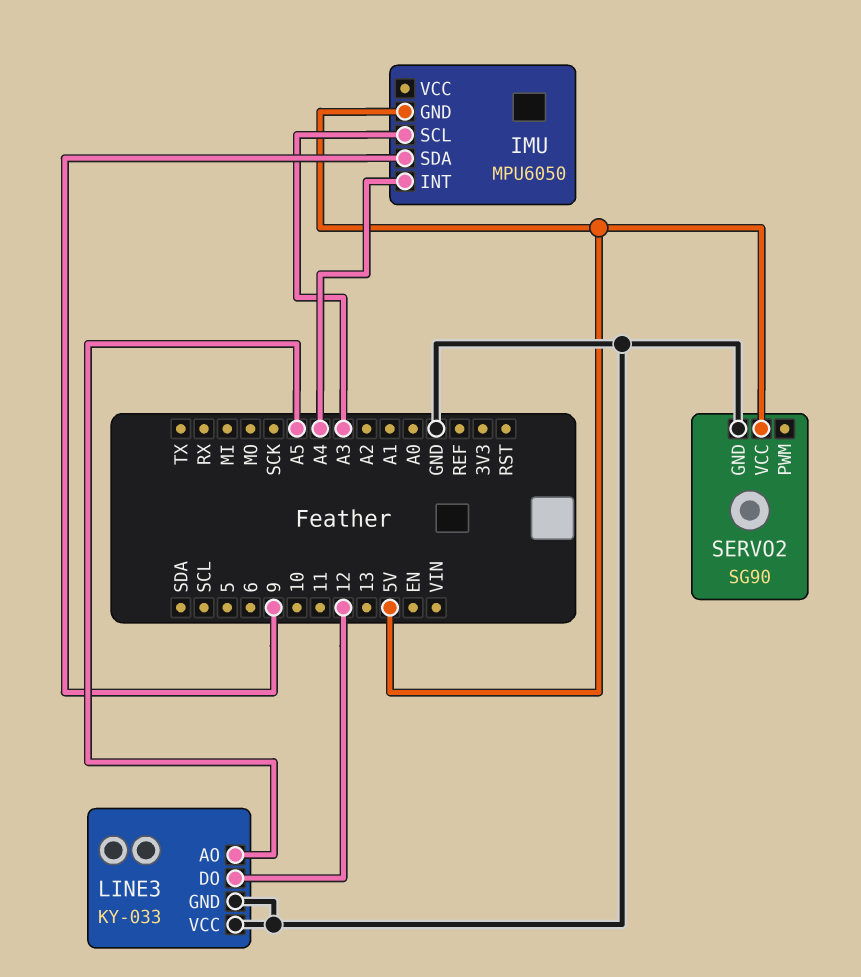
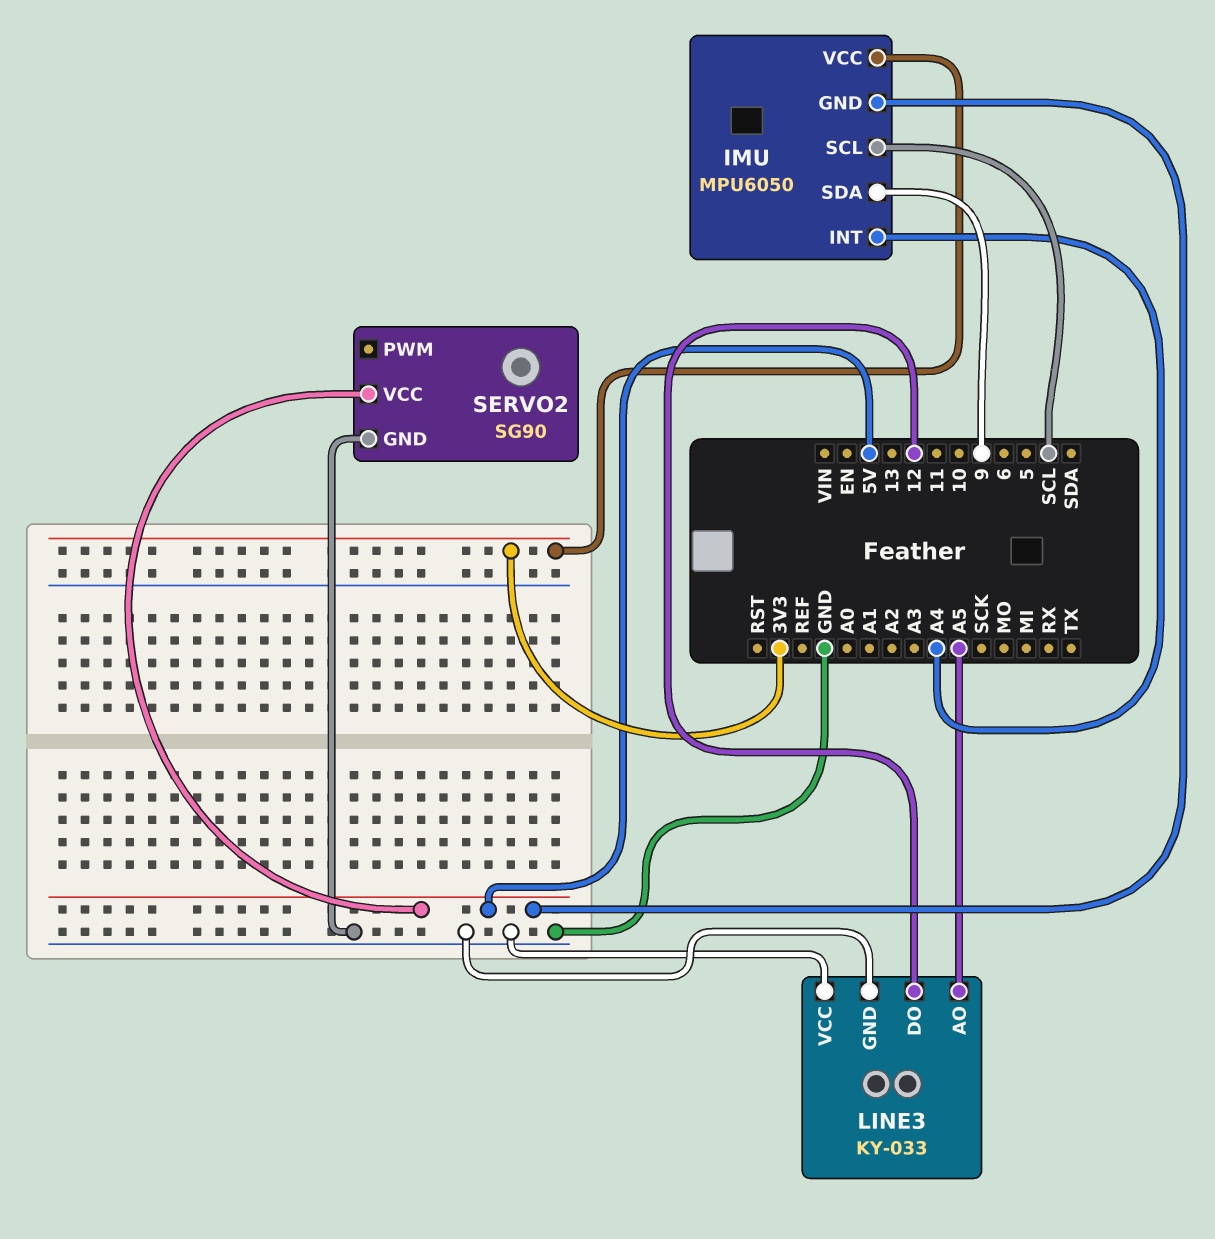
IMU pin SCL: A3 -> SCL
IMU pin VCC: none -> 3V3

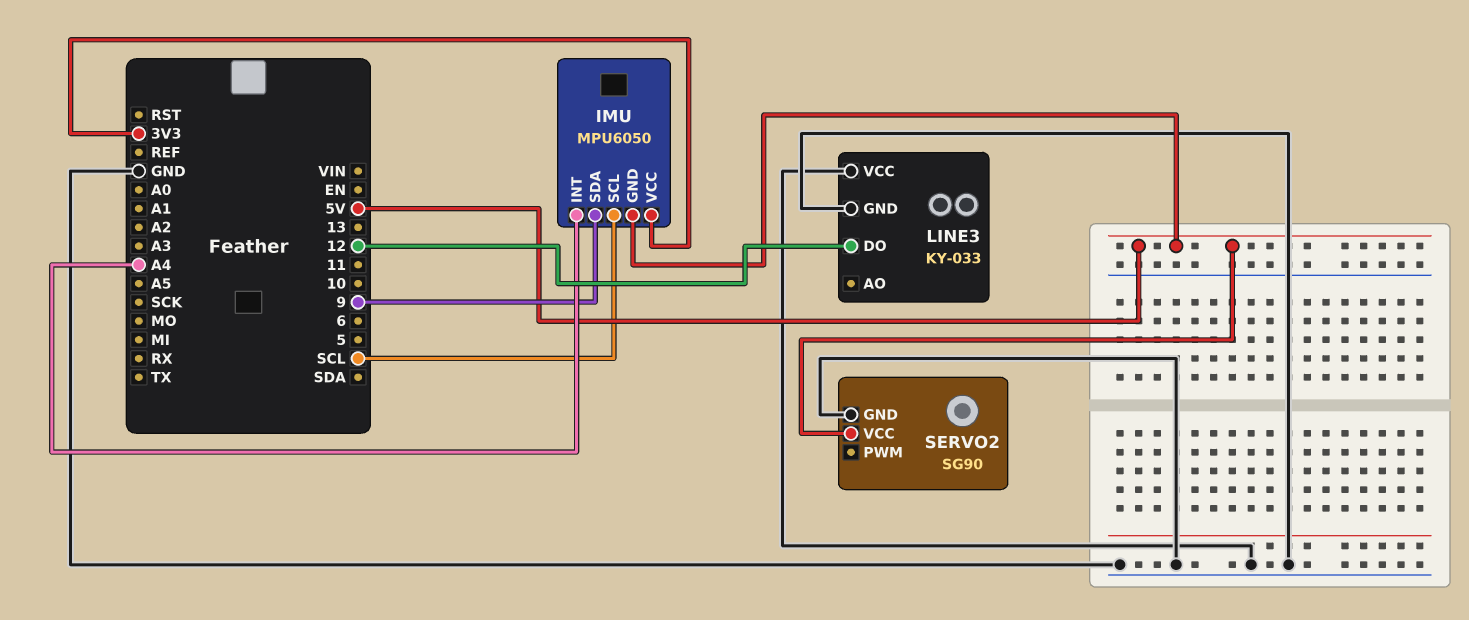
LINE3 pin AO: A5 -> none

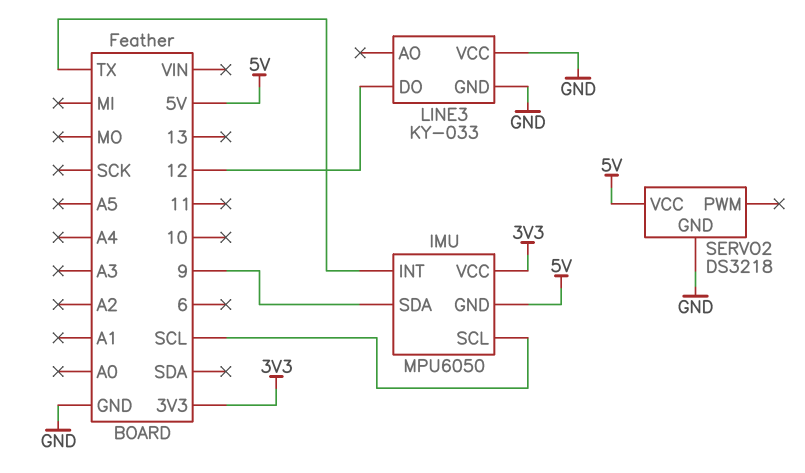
IMU pin INT: A4 -> TX
SERVO2: SG90 -> DS3218

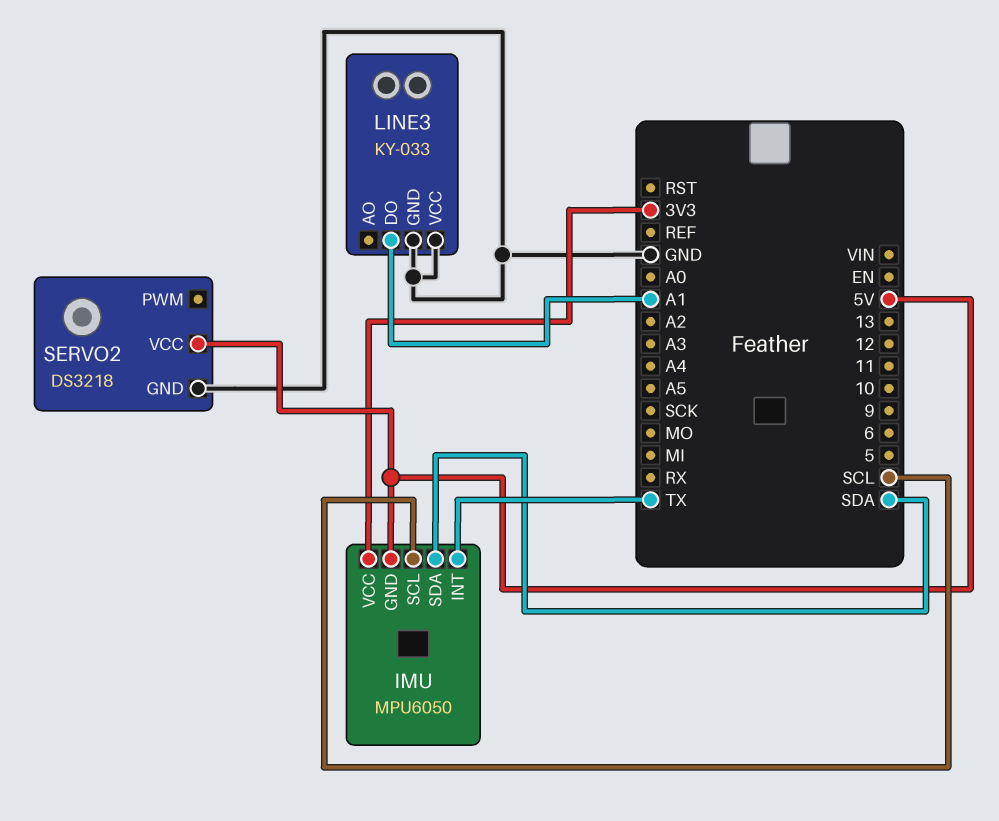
IMU pin SDA: 9 -> SDA
LINE3 pin DO: 12 -> A1

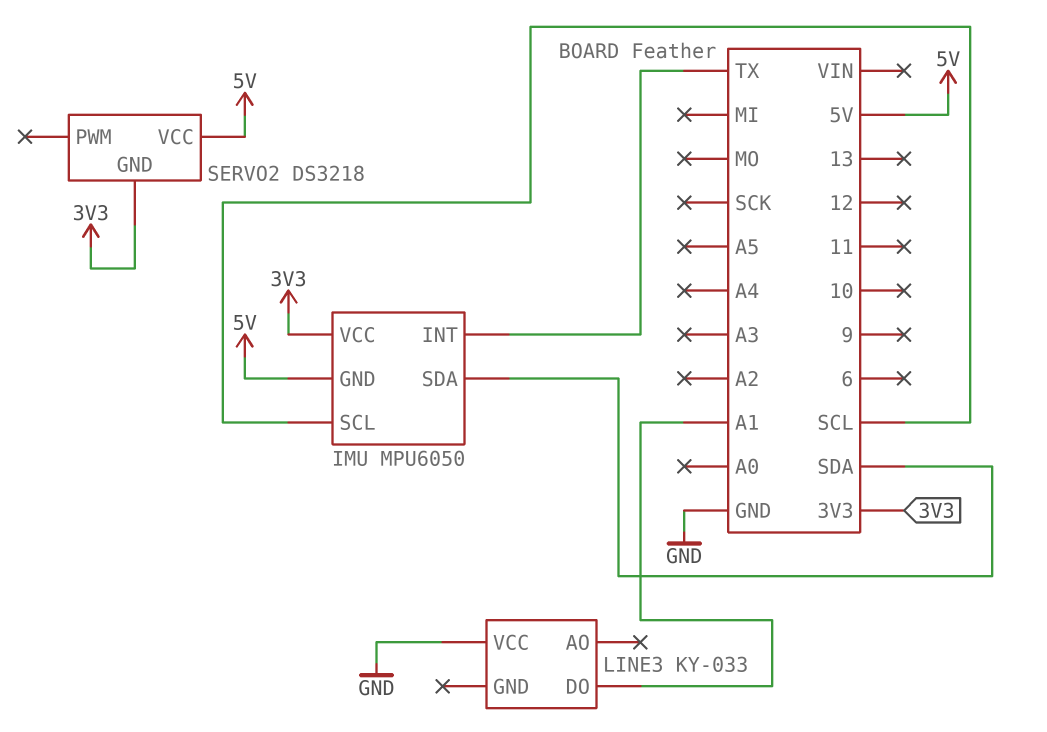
LINE3 pin GND: GND -> none
SERVO2 pin GND: GND -> 3V3

